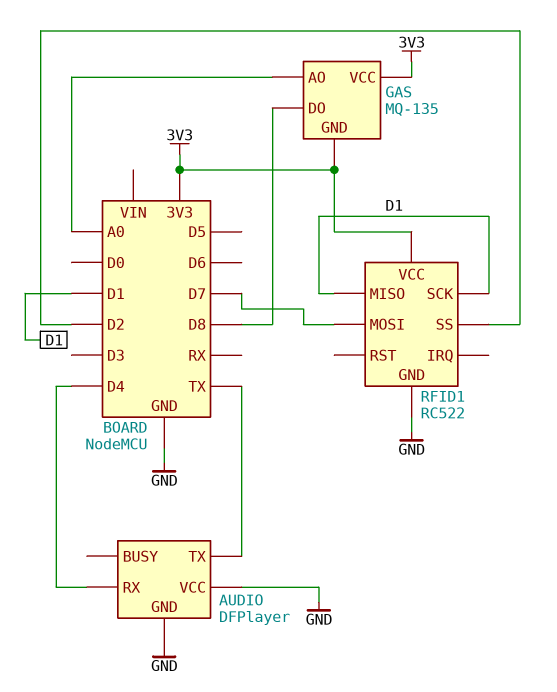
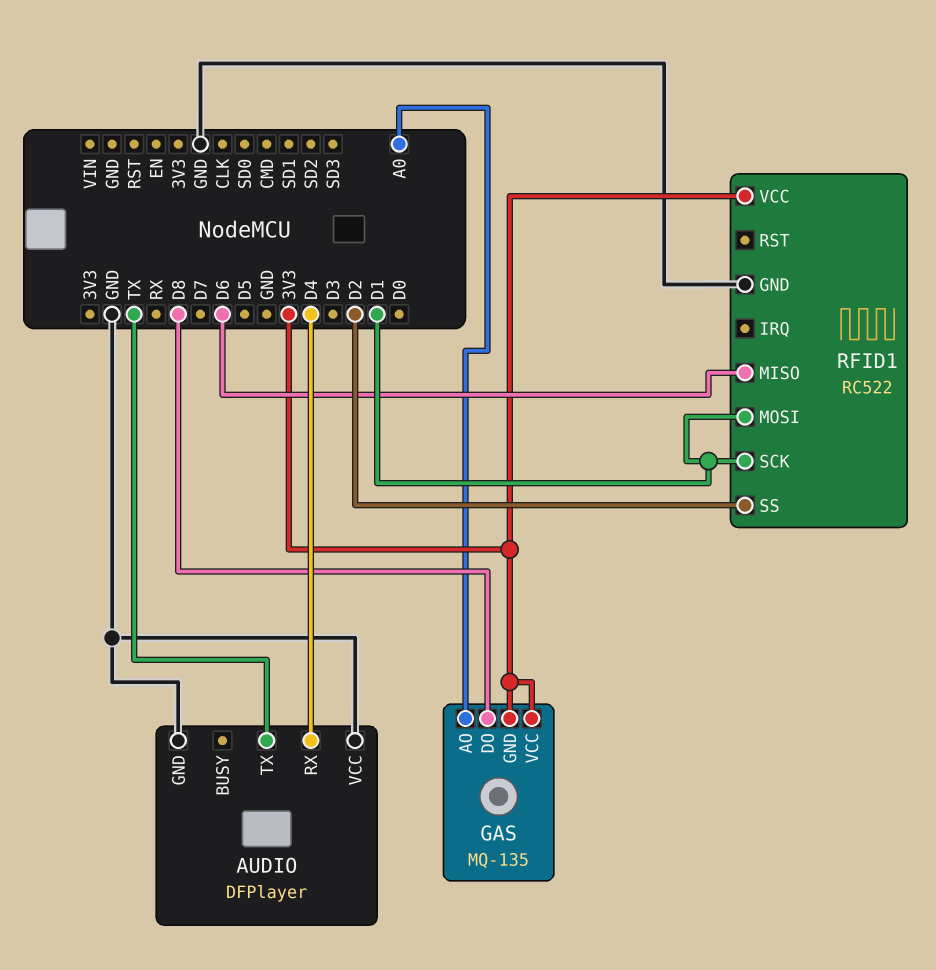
RFID1 pin MISO: D1 -> D6
RFID1 pin MOSI: D7 -> D1

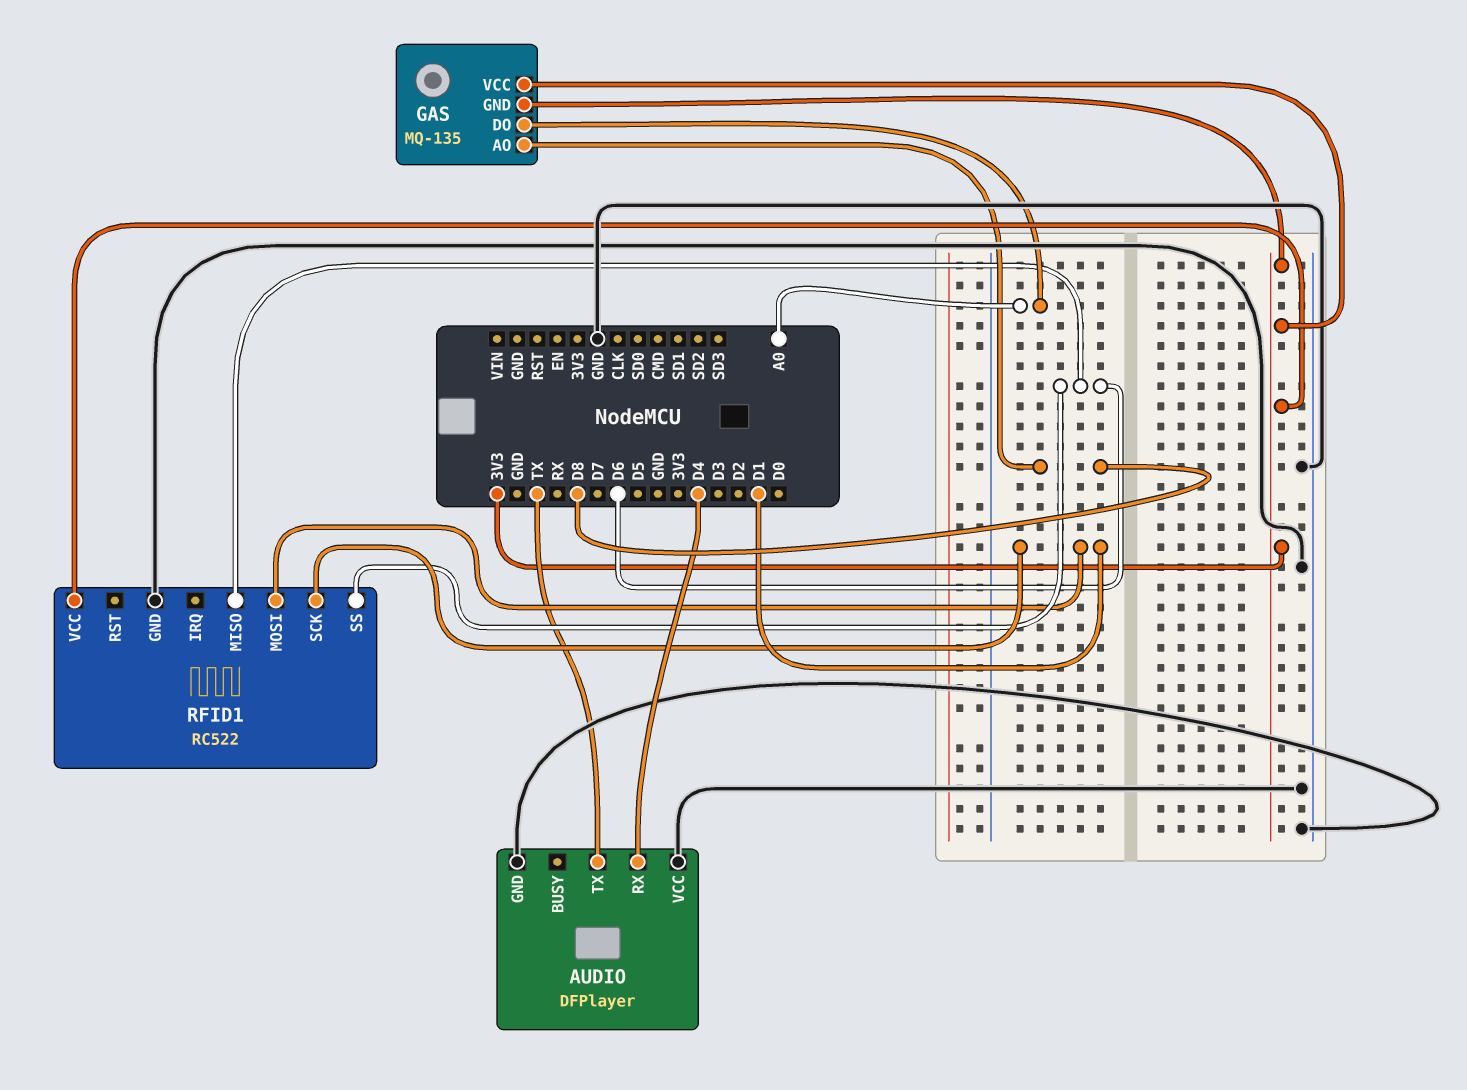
GAS pin AO: A0 -> D8
GAS pin DO: D8 -> A0
RFID1 pin SS: D2 -> D6

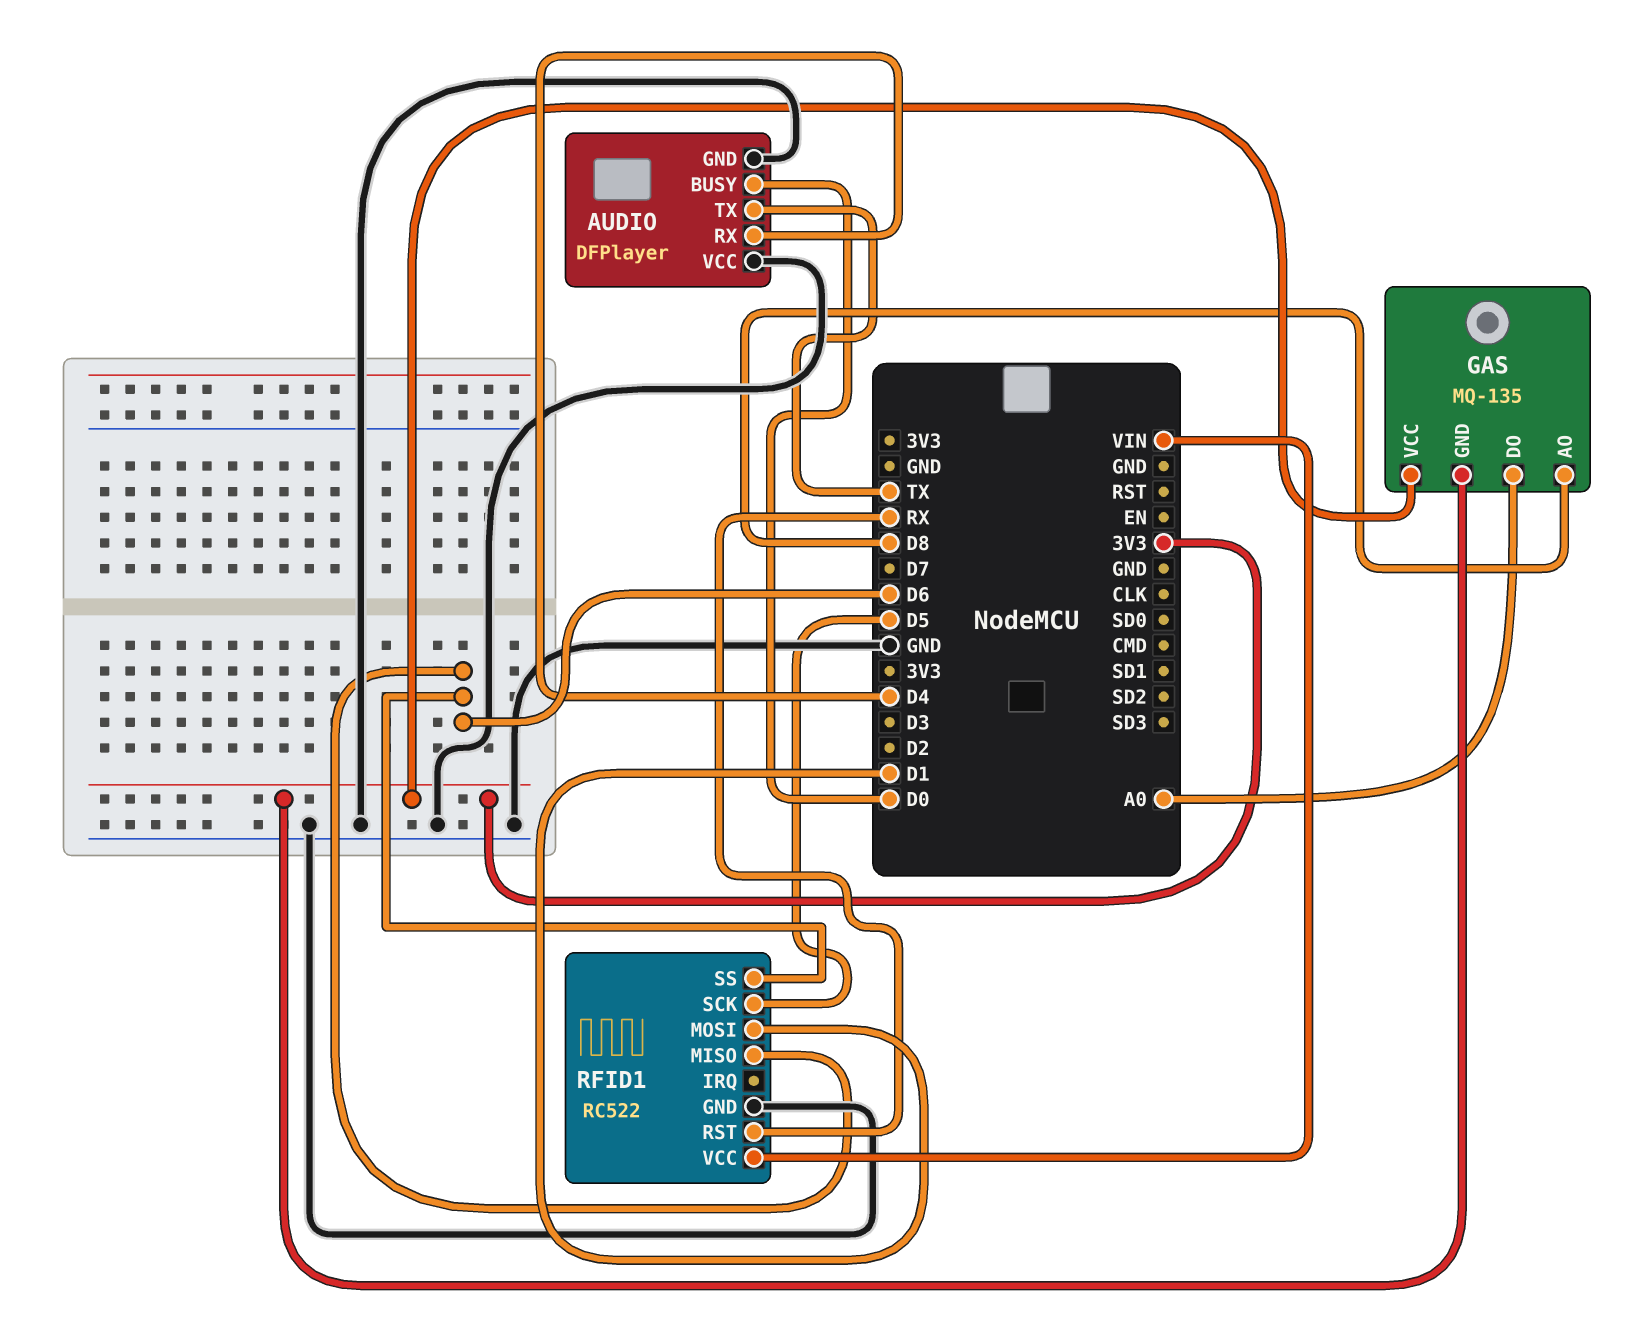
AUDIO pin BUSY: none -> D0
RFID1 pin RST: none -> RX
RFID1 pin SCK: D1 -> D5
RFID1 pin VCC: 3V3 -> VIN

